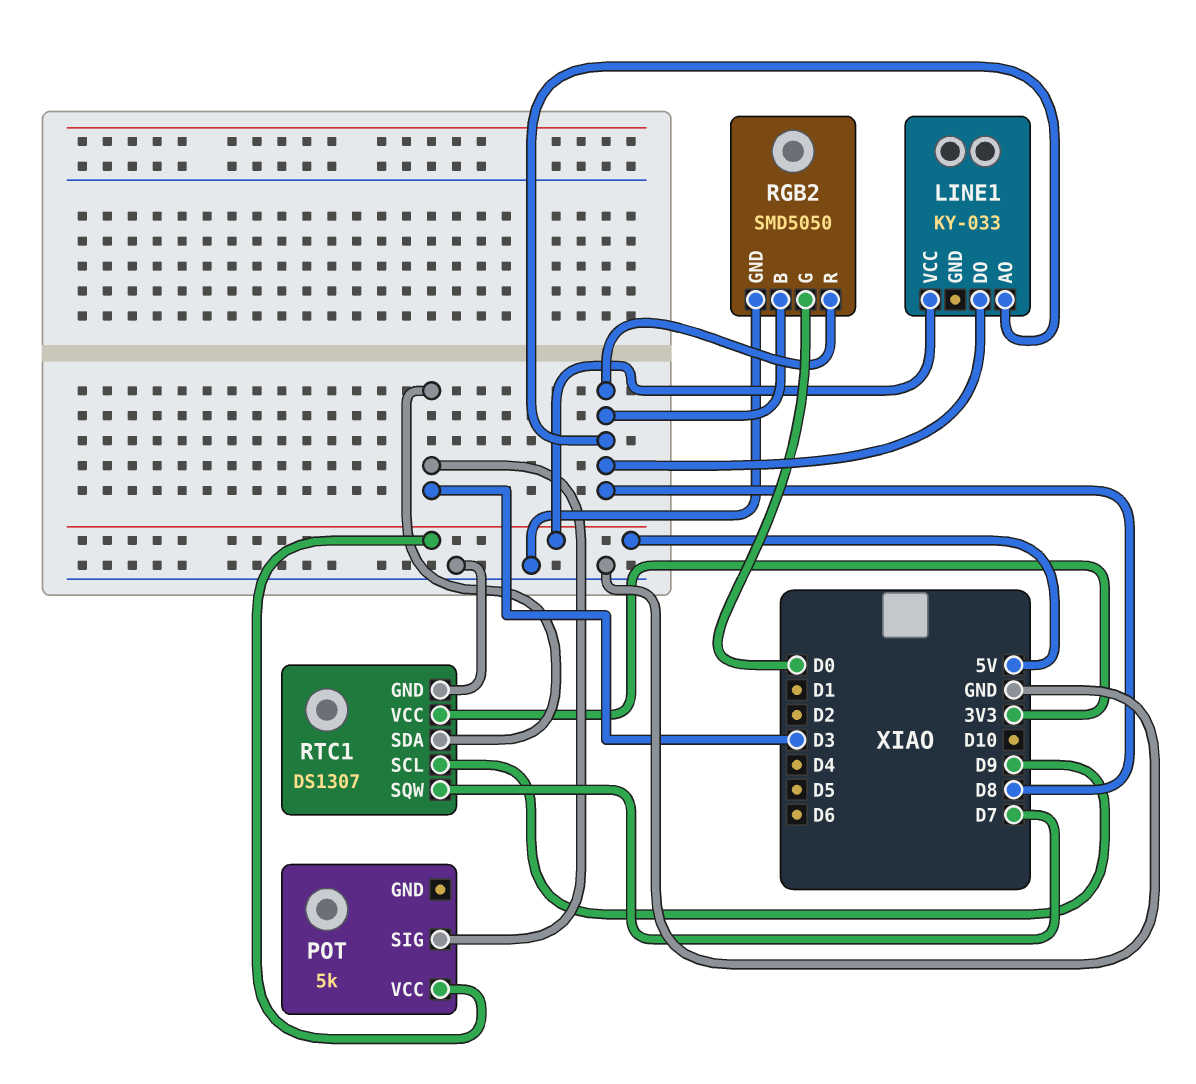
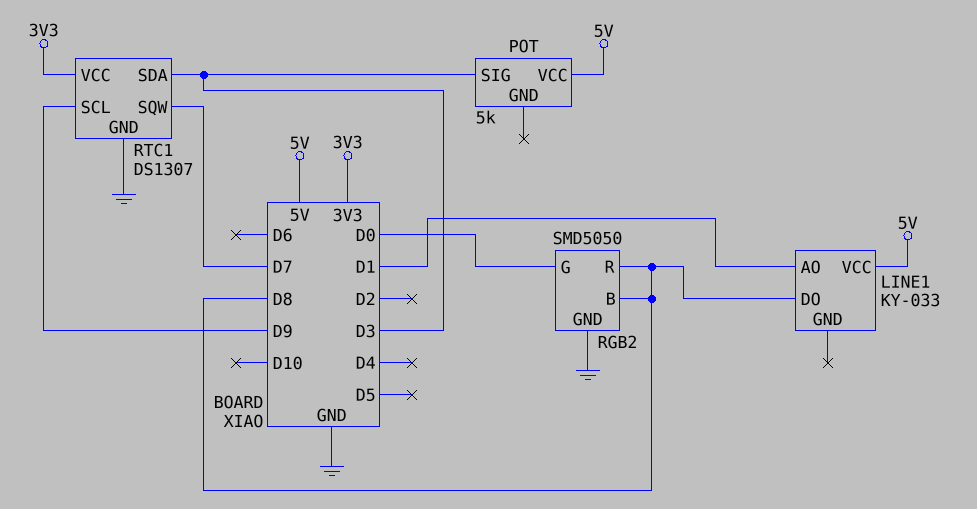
LINE1 pin AO: D8 -> D1

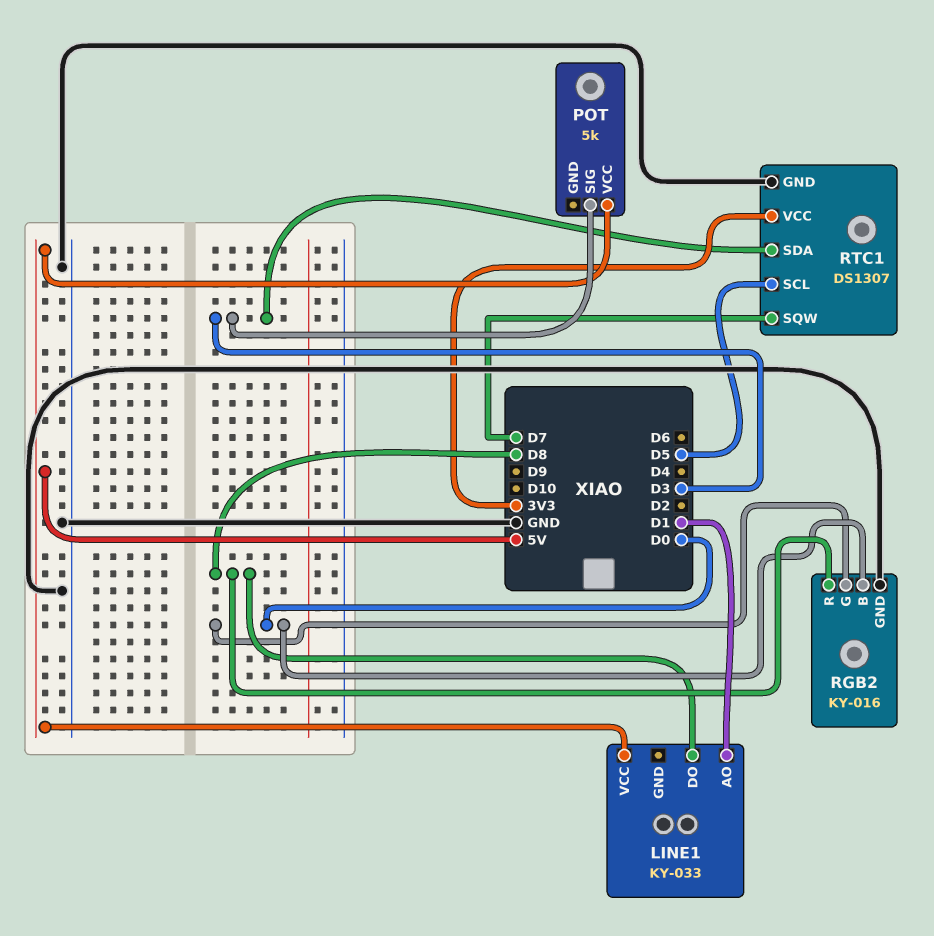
RGB2: SMD5050 -> KY-016
RGB2 pin B: D8 -> D0
RTC1 pin SCL: D9 -> D5

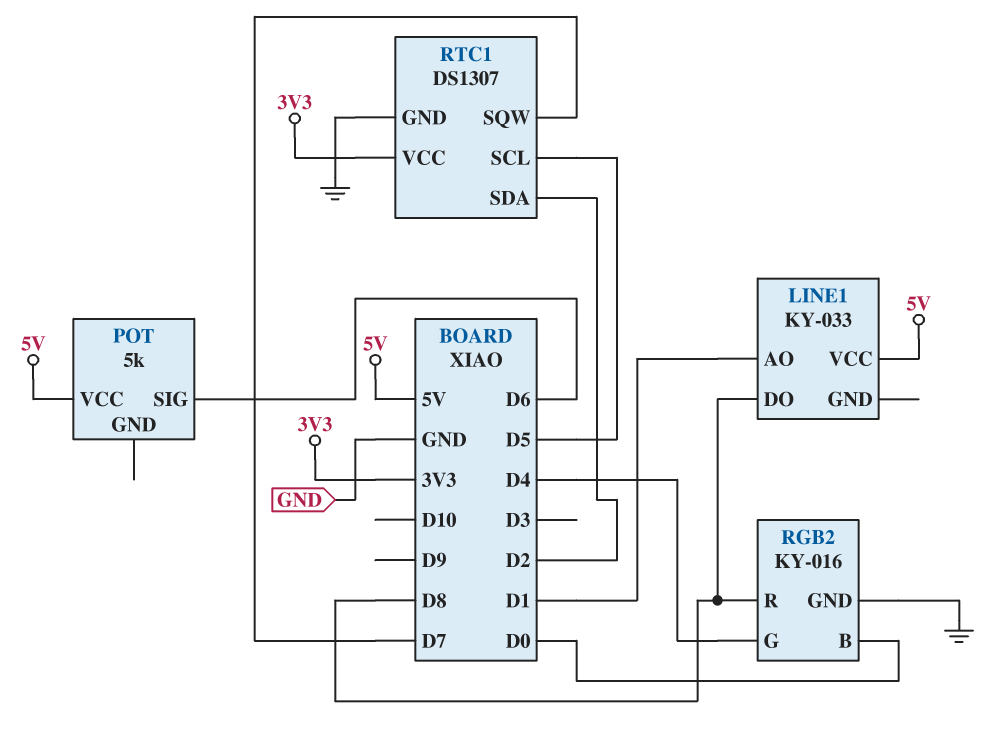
POT pin SIG: D3 -> D6
RGB2 pin G: D0 -> D4
RTC1 pin SDA: D3 -> D2

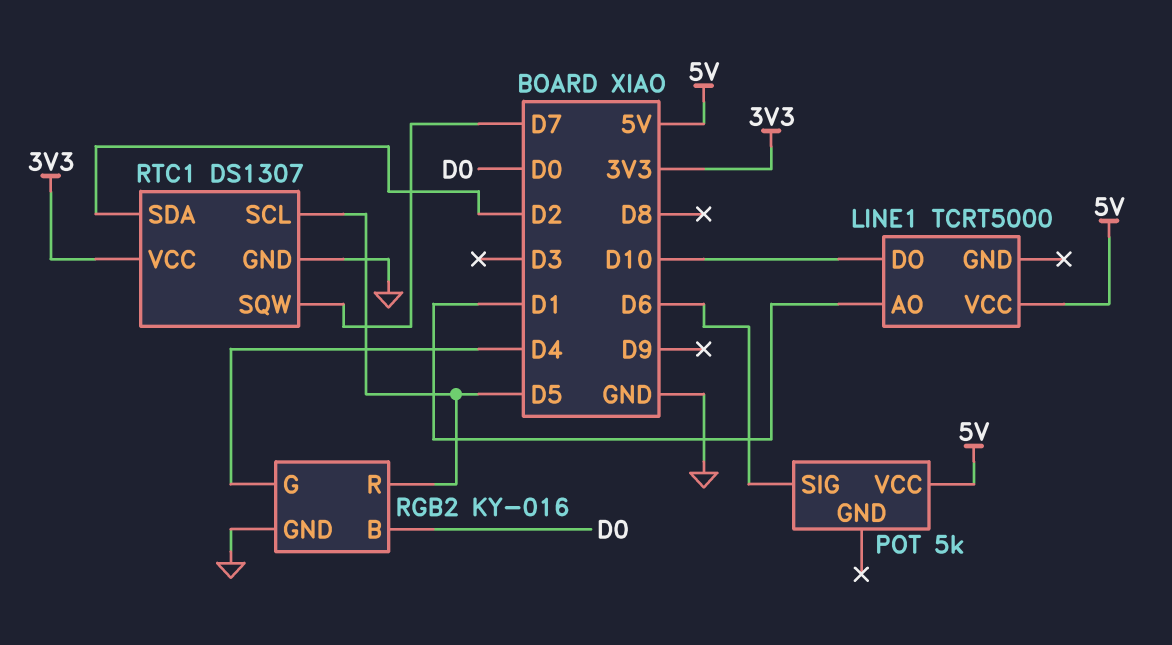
LINE1: KY-033 -> TCRT5000
LINE1 pin DO: D8 -> D10
RGB2 pin R: D8 -> D5

